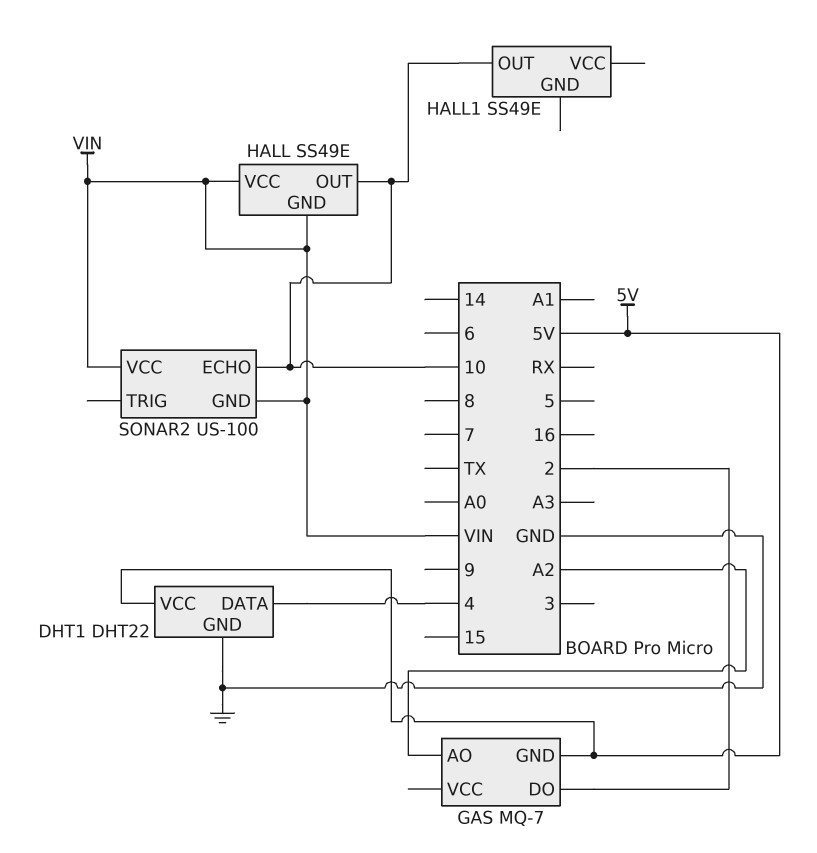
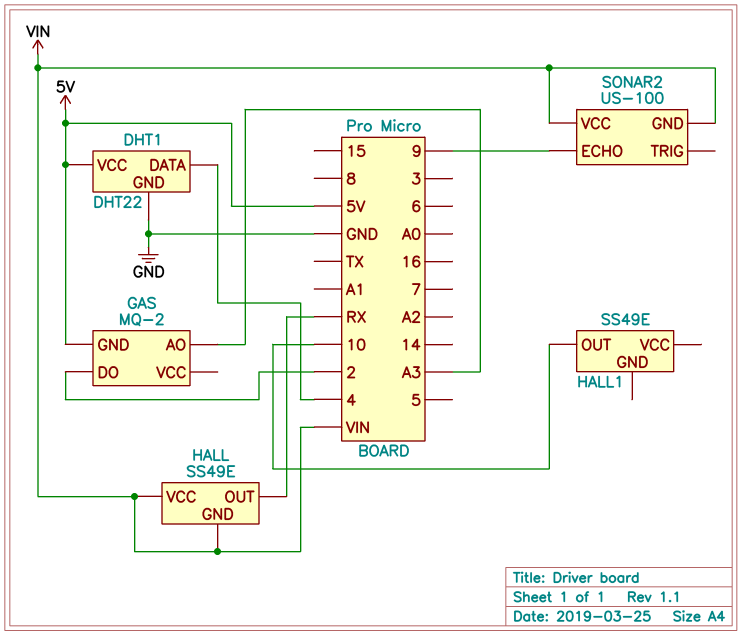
GAS: MQ-7 -> MQ-2
GAS pin AO: A2 -> A3
HALL pin OUT: 10 -> RX
SONAR2 pin ECHO: 10 -> 9

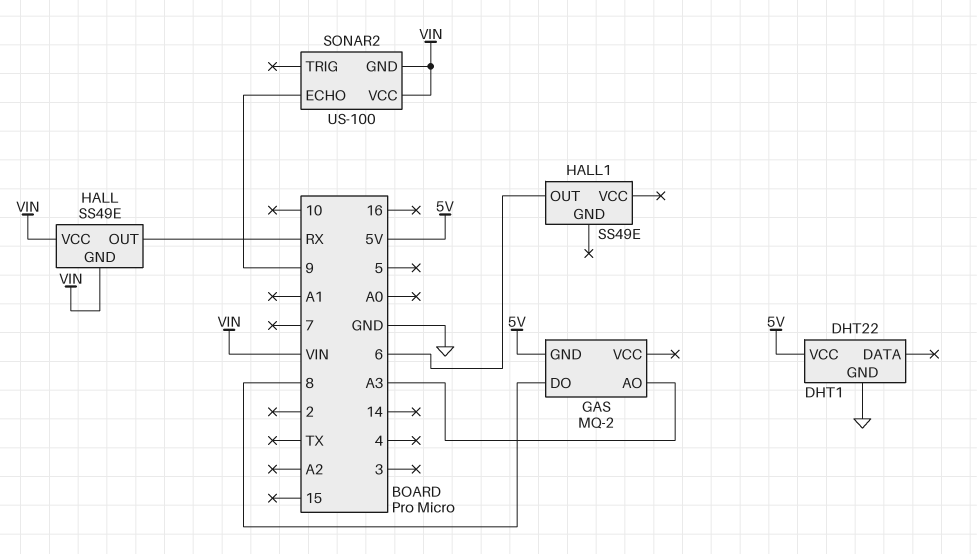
DHT1 pin DATA: 4 -> none
GAS pin DO: 2 -> 8
HALL1 pin OUT: 10 -> 6

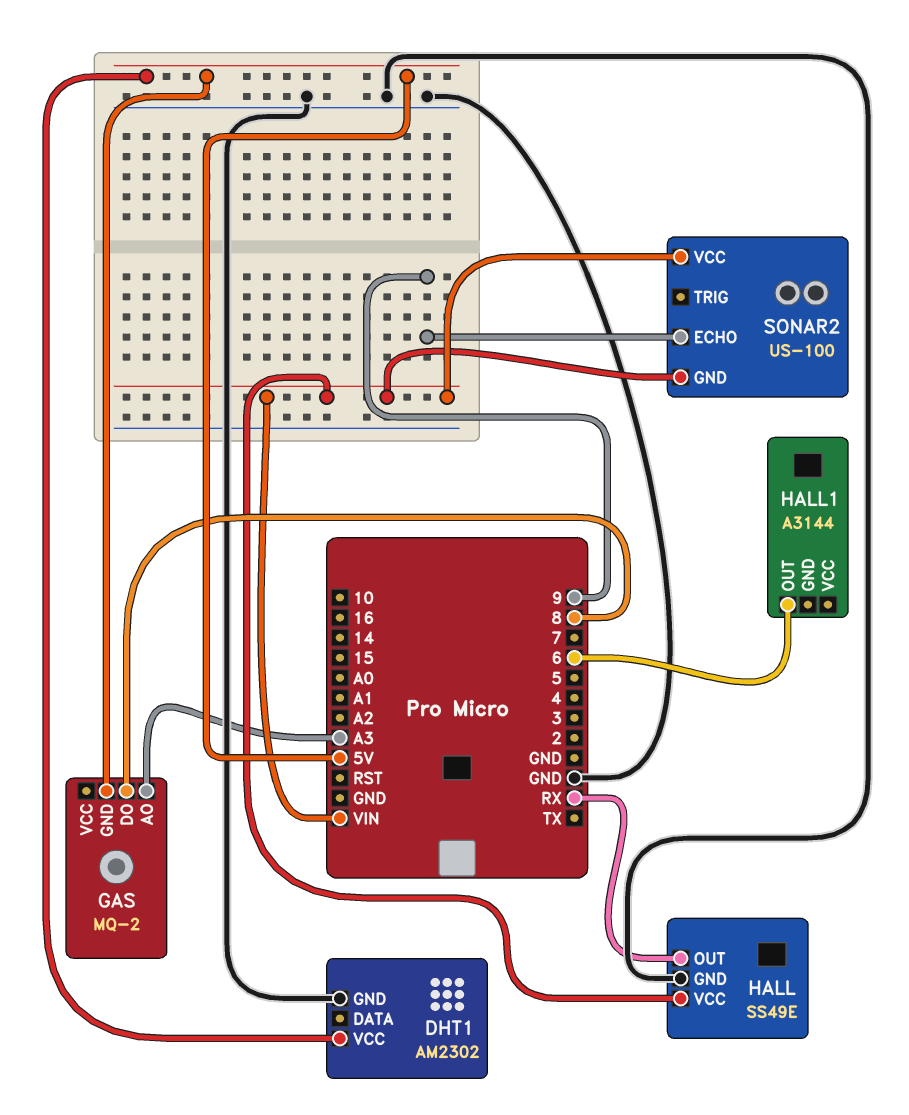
DHT1: DHT22 -> AM2302
HALL pin GND: VIN -> GND
HALL1: SS49E -> A3144

